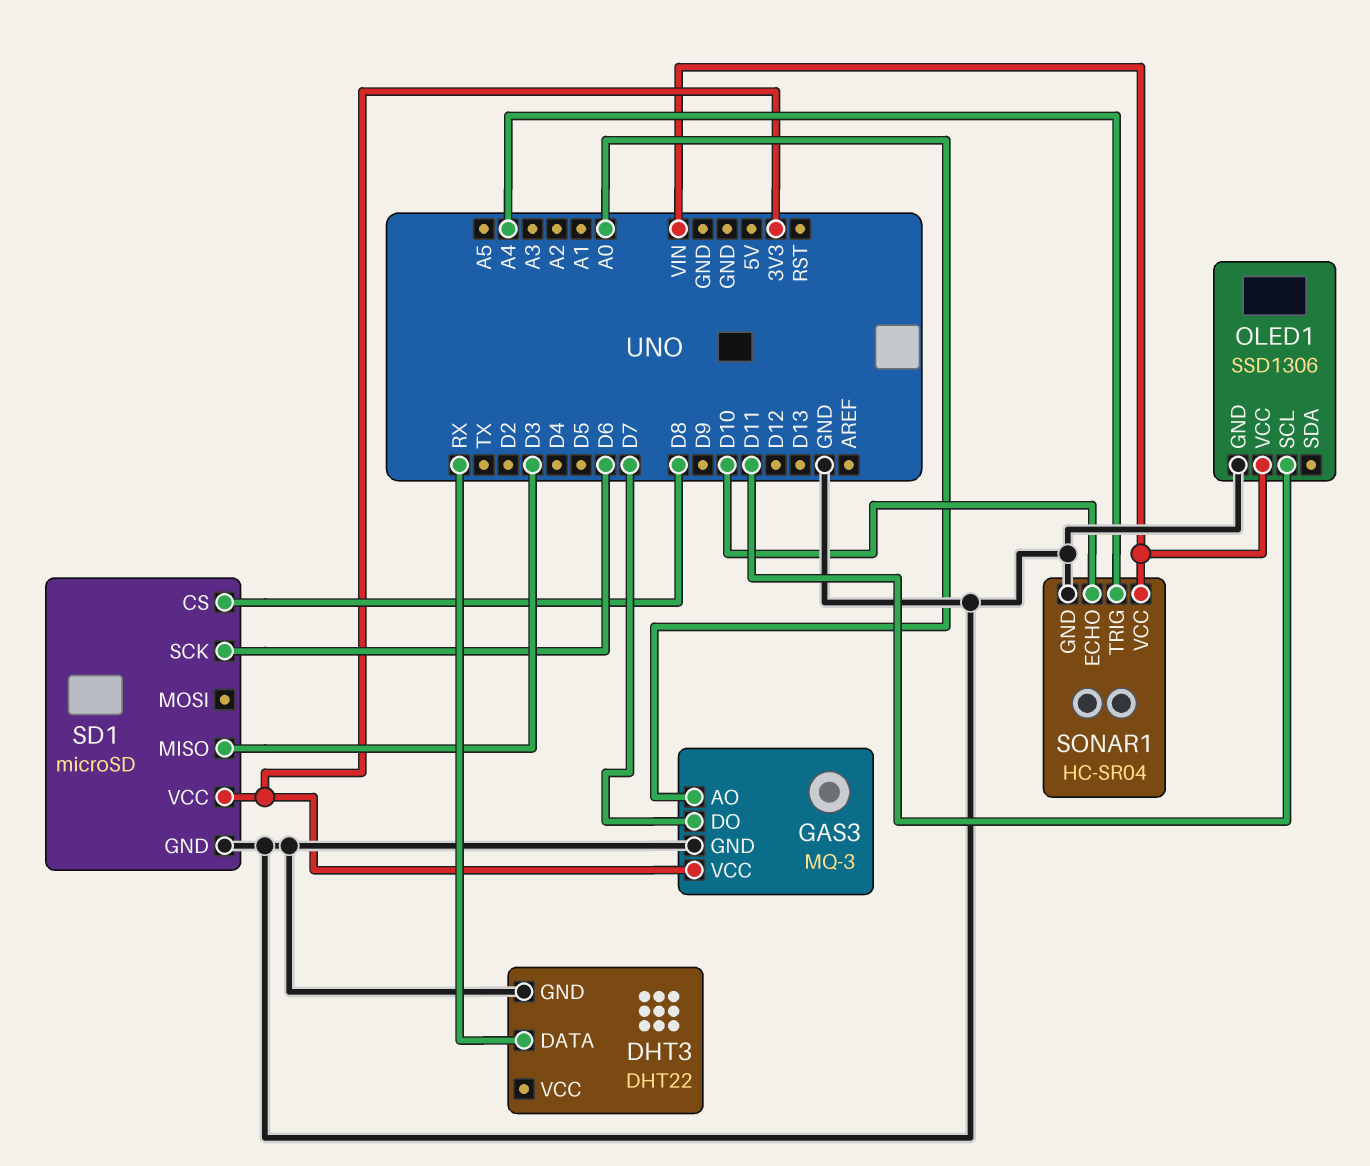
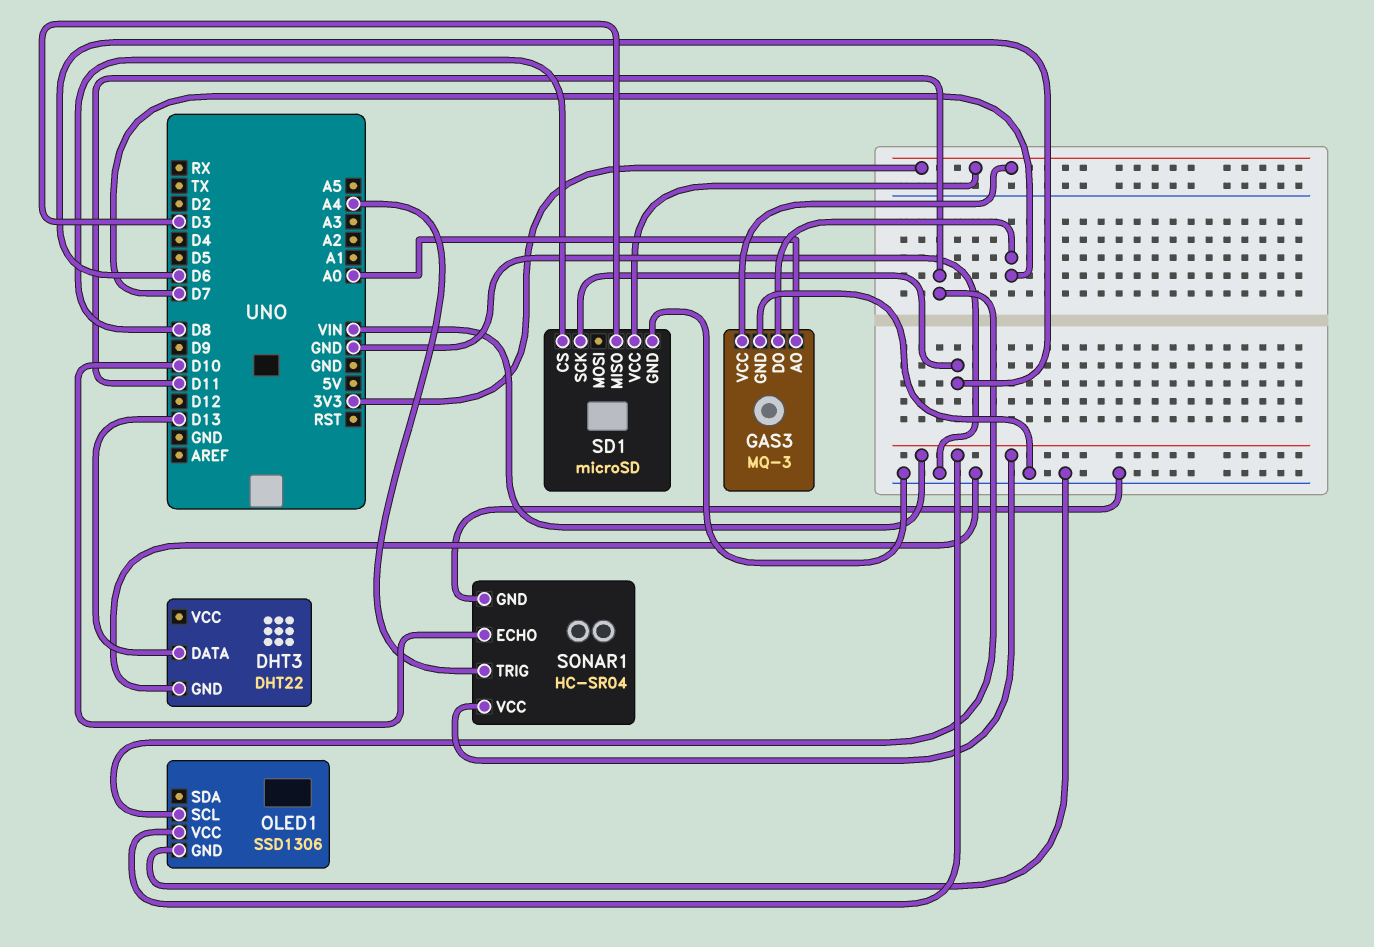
DHT3 pin DATA: RX -> D13

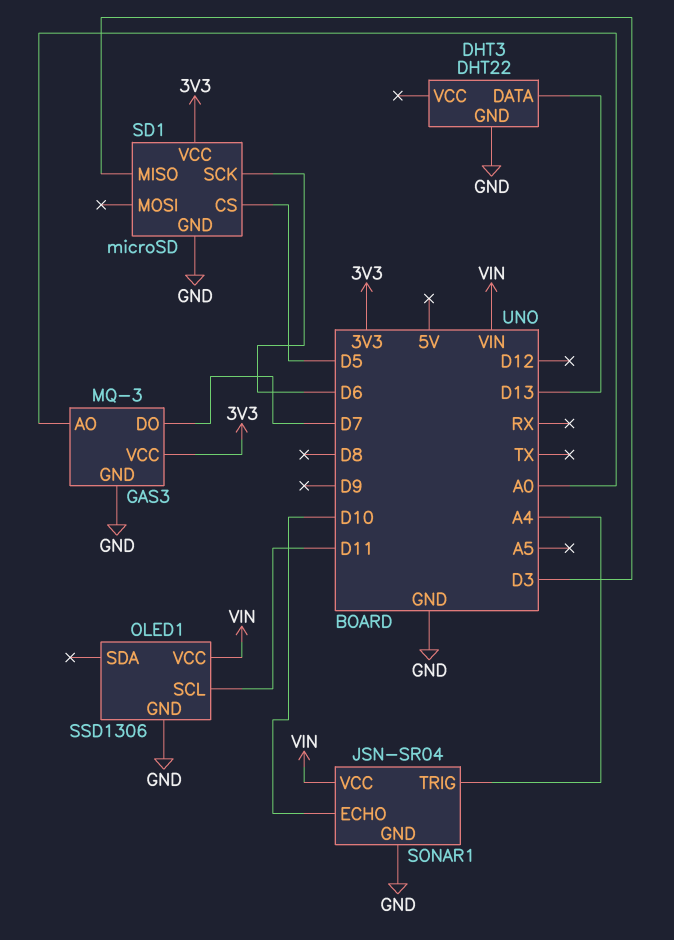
SD1 pin CS: D8 -> D5
SONAR1: HC-SR04 -> JSN-SR04

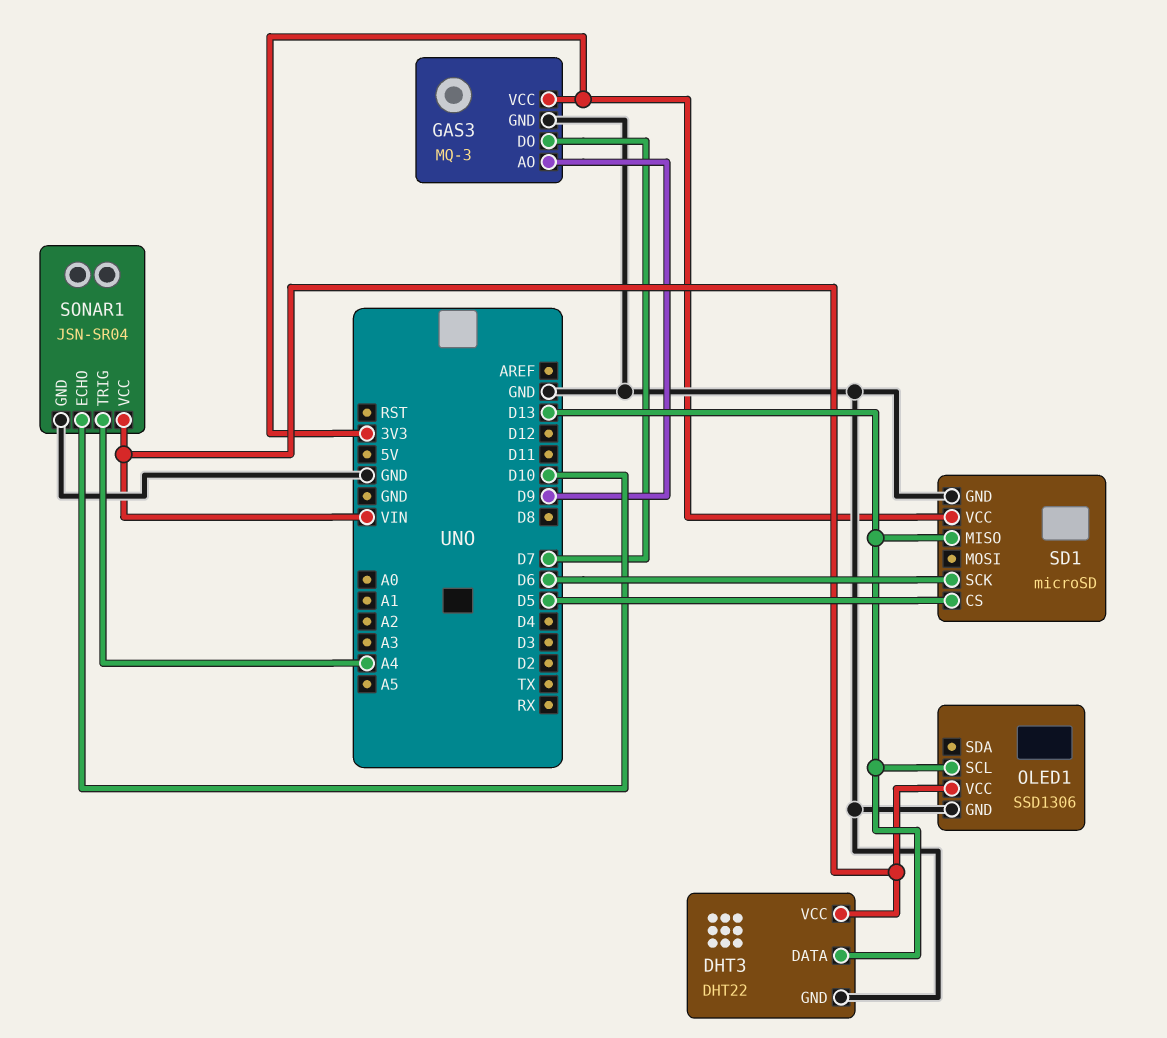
DHT3 pin VCC: none -> VIN
GAS3 pin AO: A0 -> D9
OLED1 pin SCL: D11 -> D13
SD1 pin MISO: D3 -> D13

